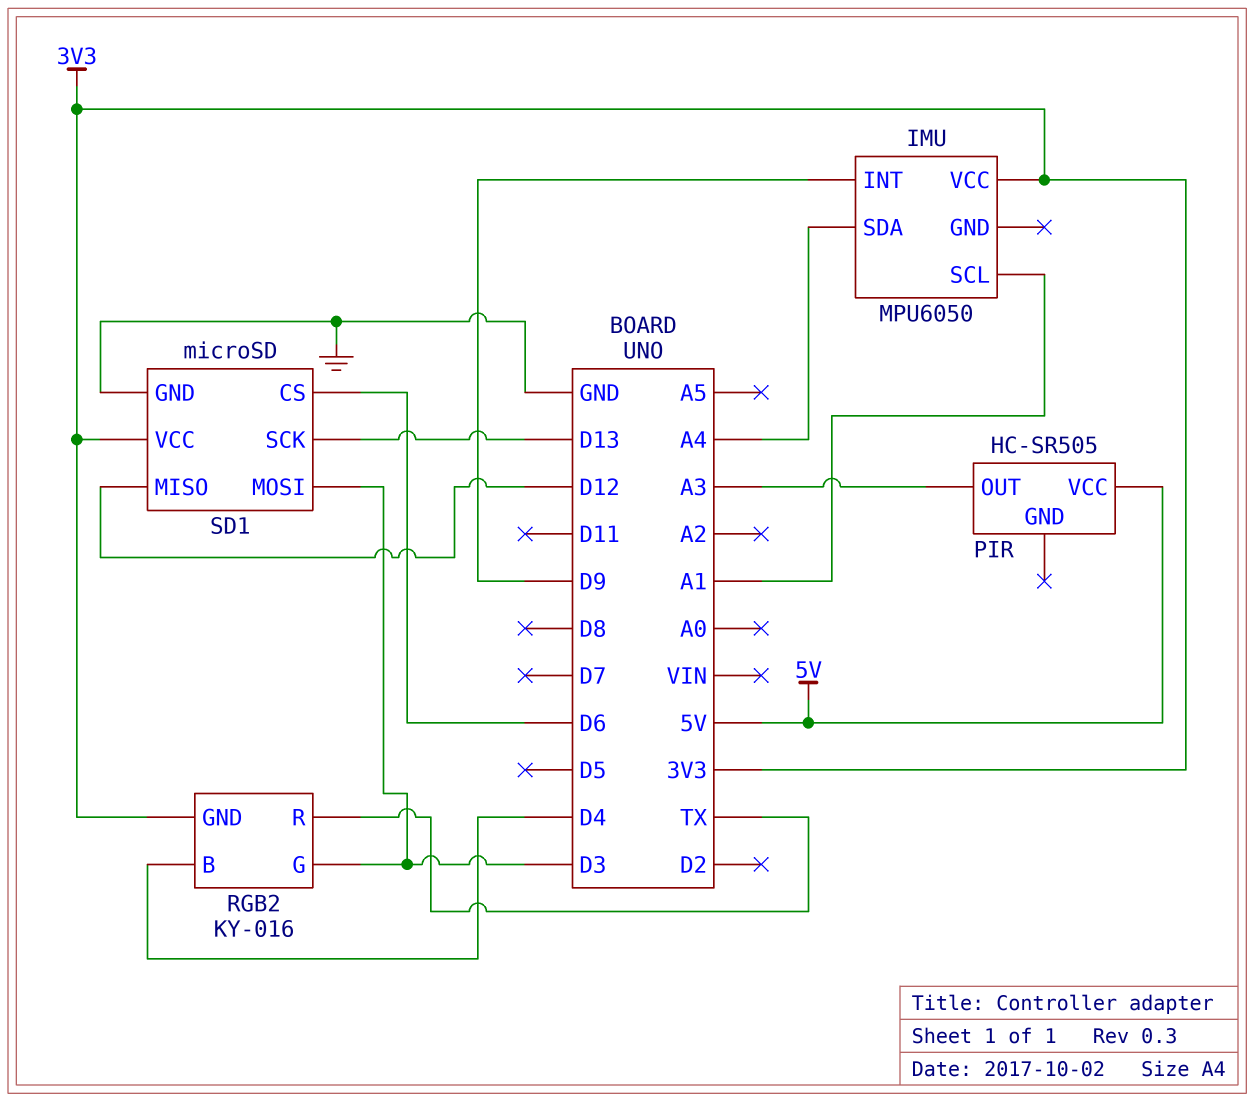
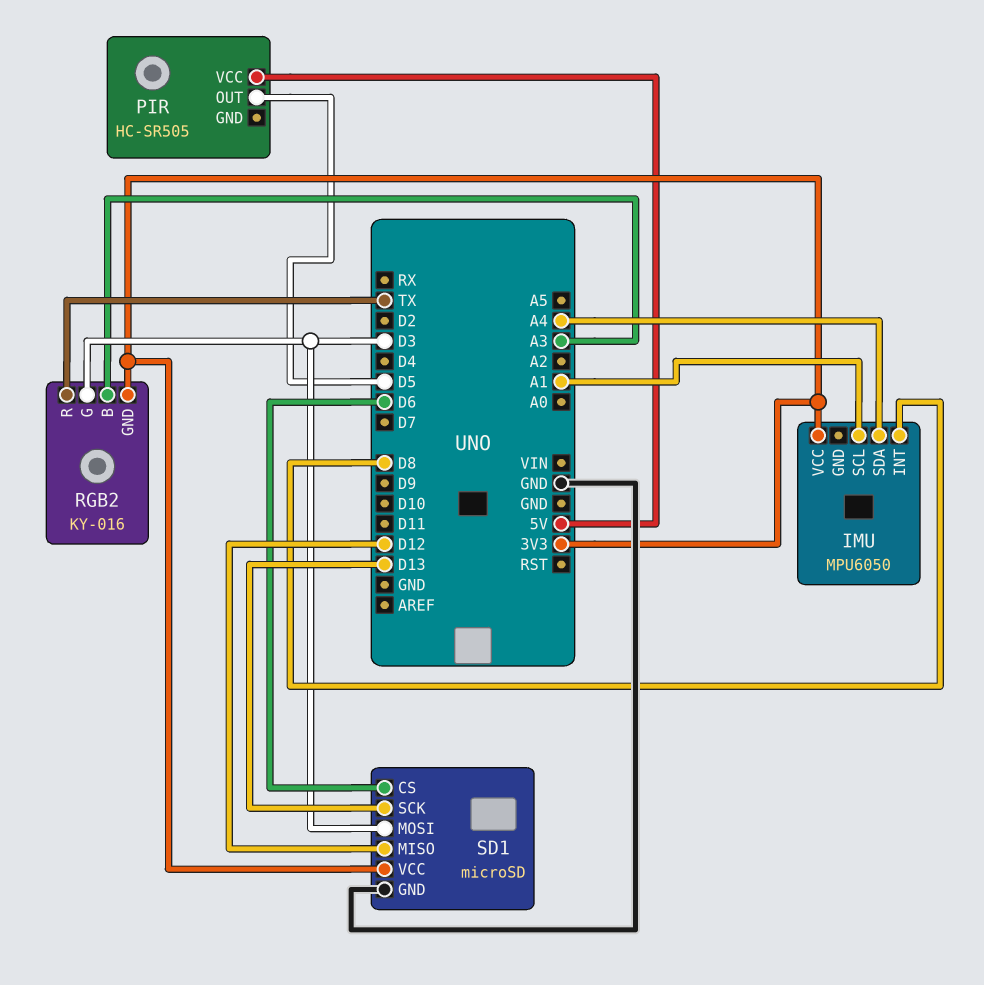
IMU pin INT: D9 -> D8
PIR pin OUT: A3 -> D5
RGB2 pin B: D4 -> A3

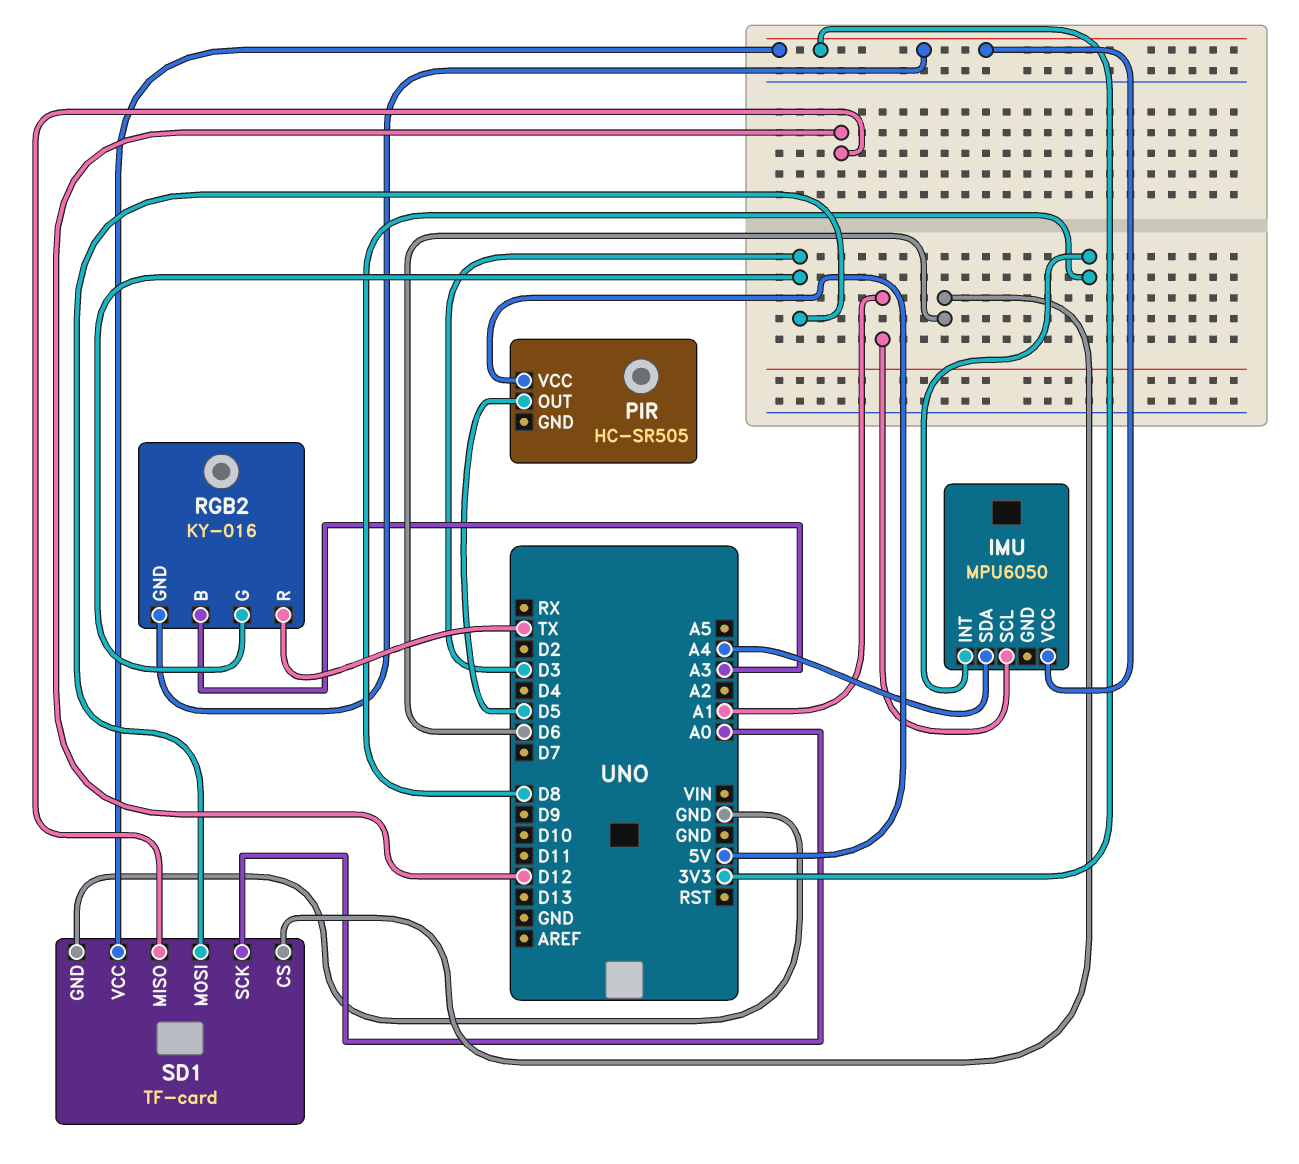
SD1: microSD -> TF-card
SD1 pin SCK: D13 -> A0

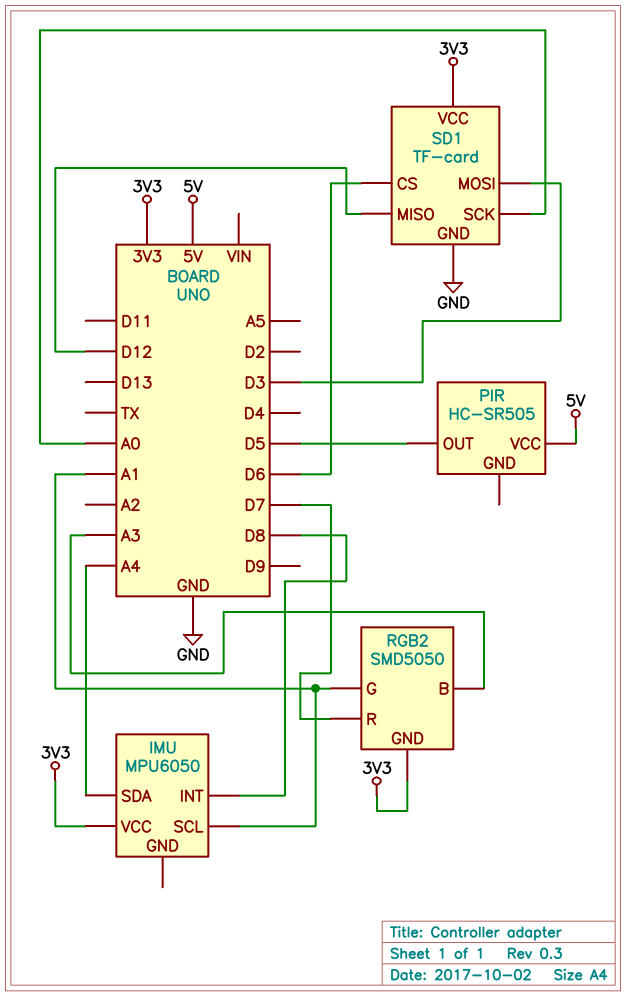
RGB2: KY-016 -> SMD5050
RGB2 pin G: D3 -> A1
RGB2 pin R: TX -> D7

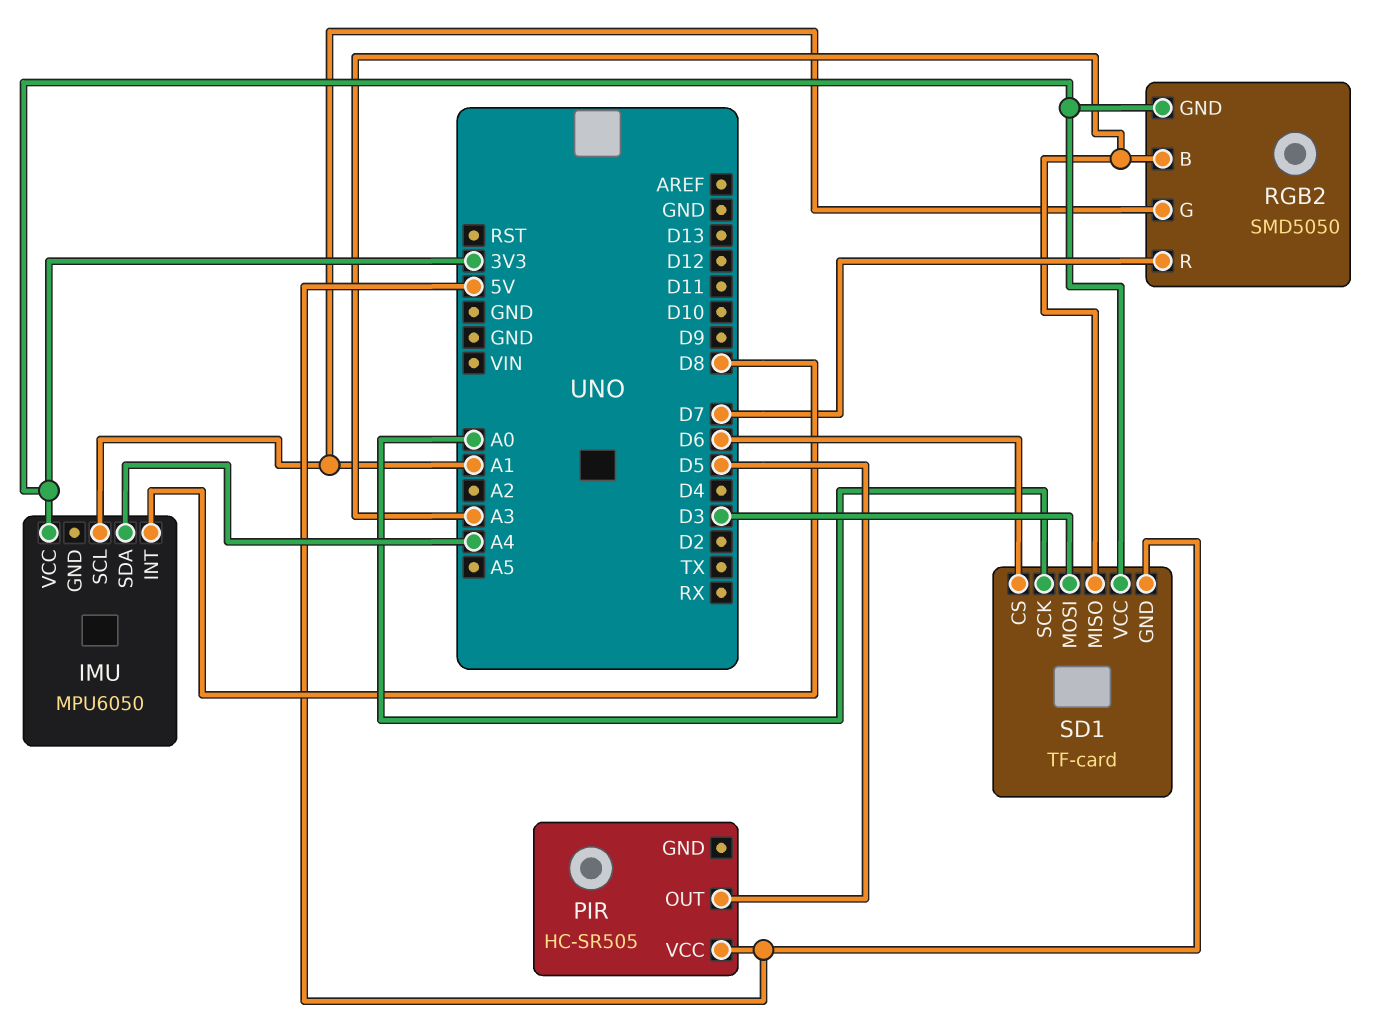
SD1 pin GND: GND -> 5V
SD1 pin MISO: D12 -> A3

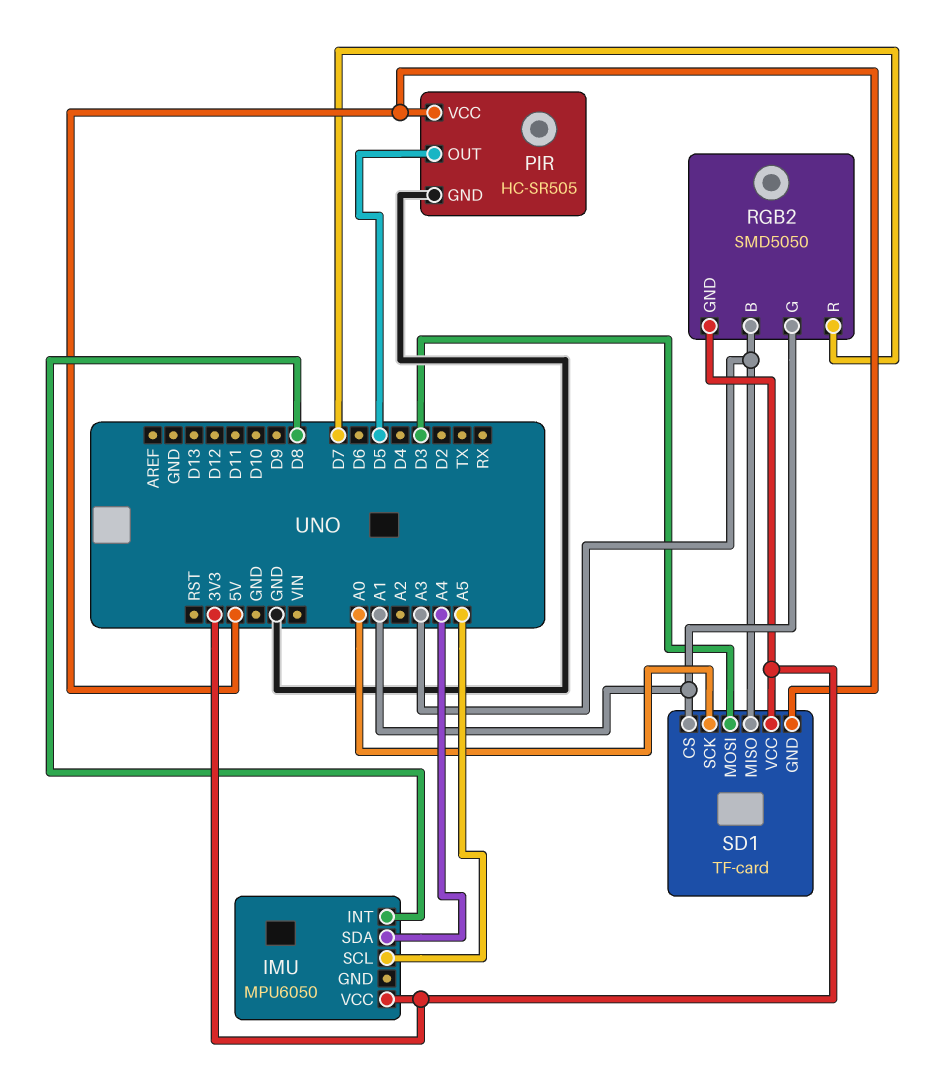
IMU pin SCL: A1 -> A5
PIR pin GND: none -> GND
SD1 pin CS: D6 -> A1

